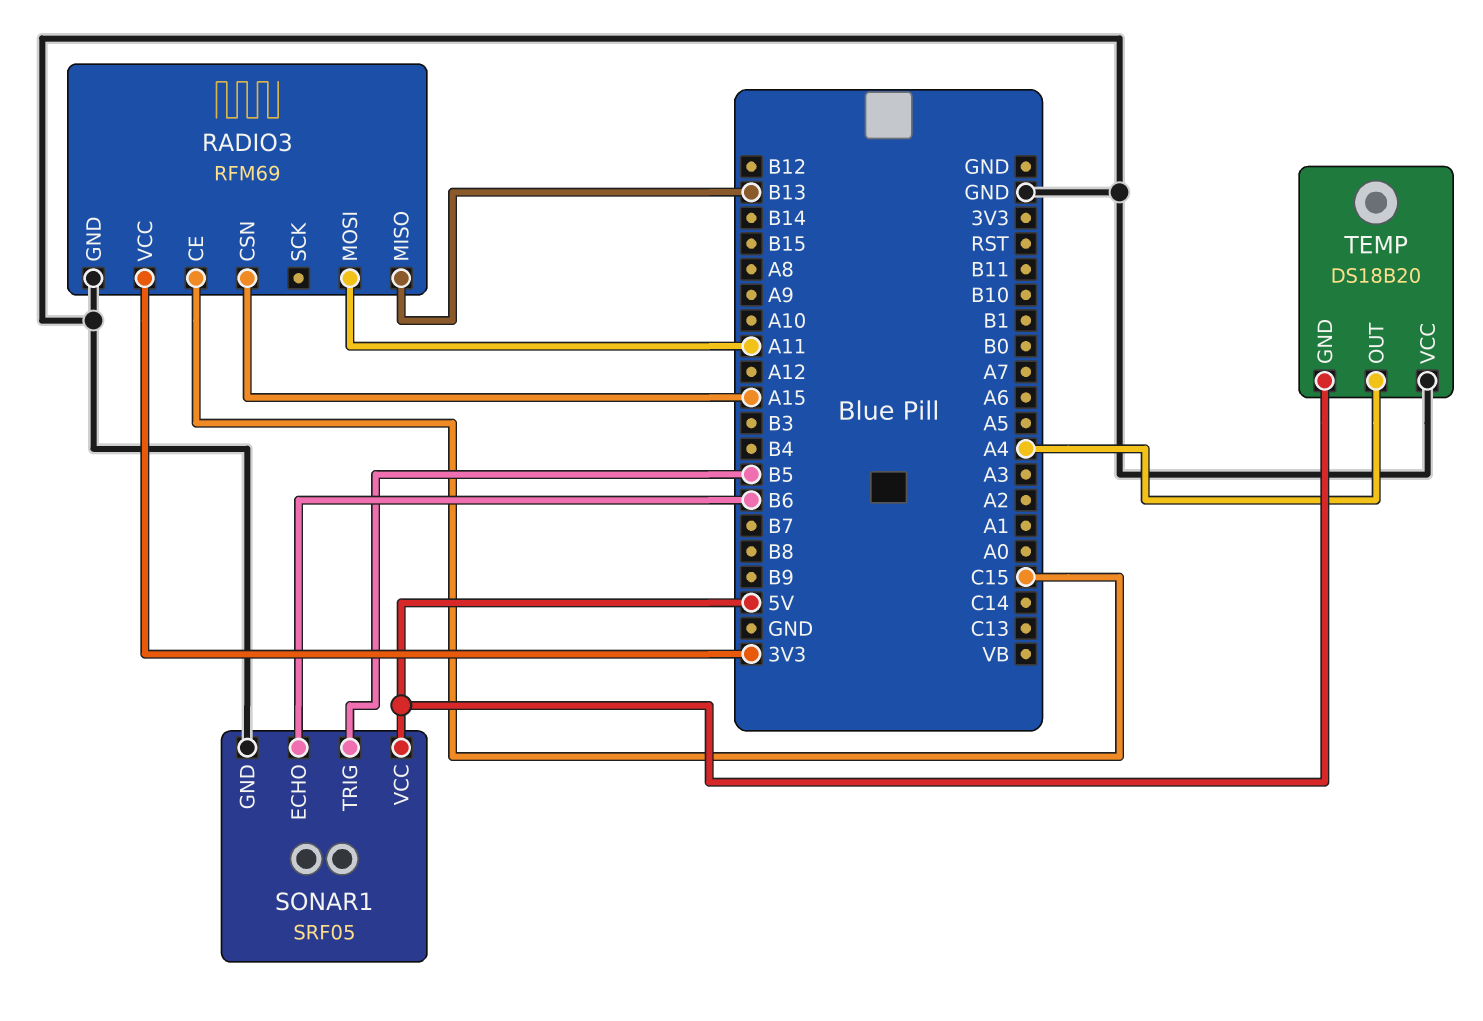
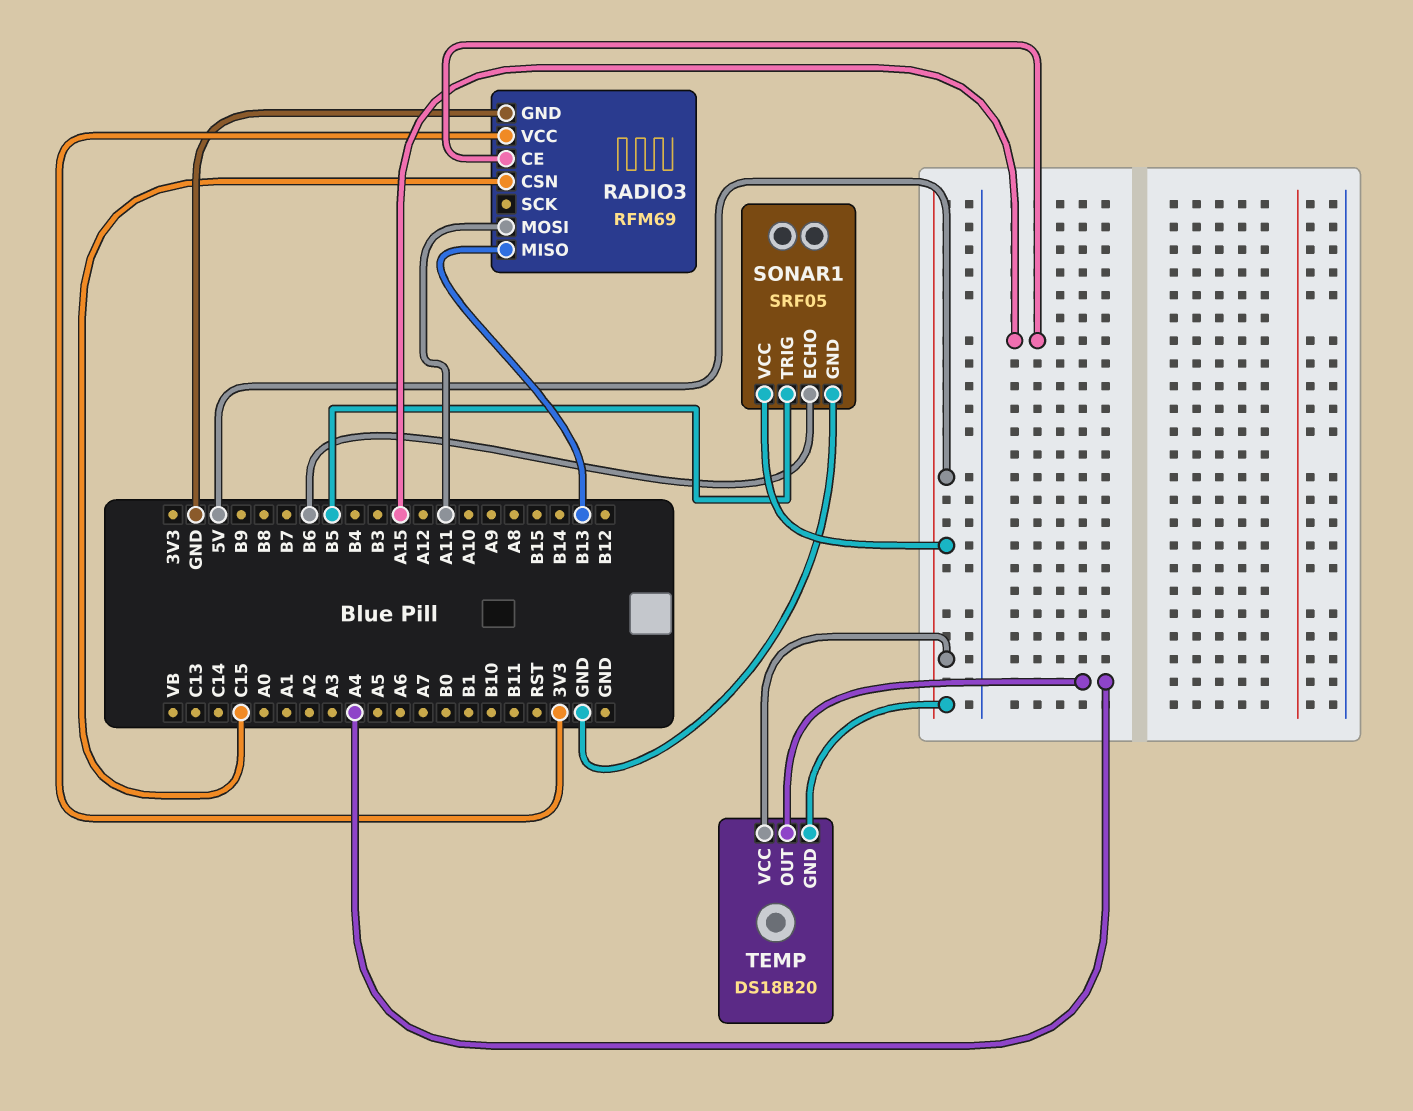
RADIO3 pin CE: C15 -> A15
RADIO3 pin CSN: A15 -> C15
TEMP pin VCC: GND -> 5V

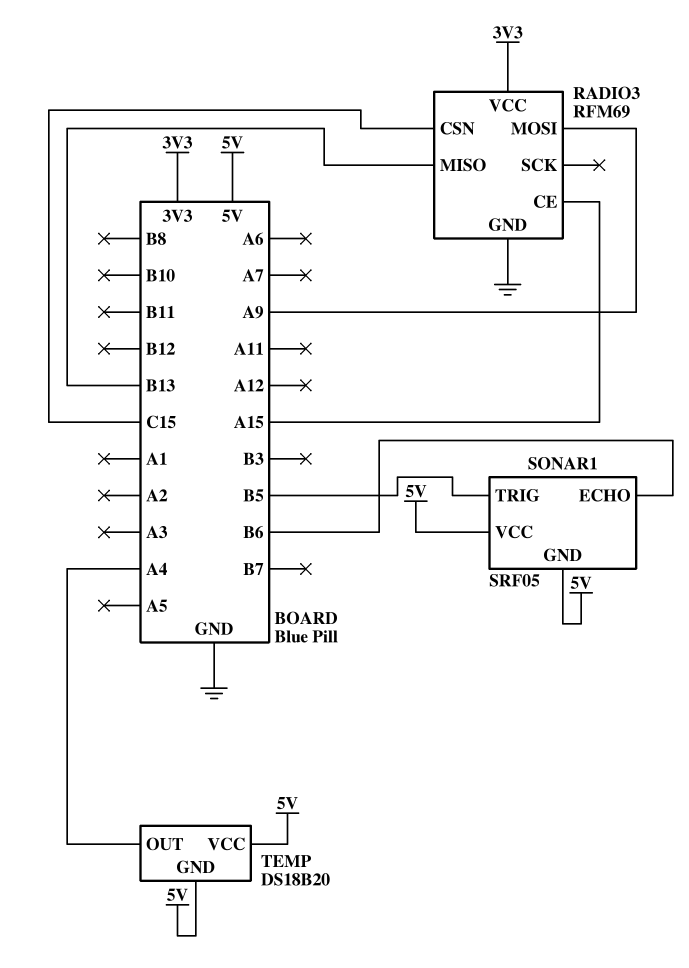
RADIO3 pin MOSI: A11 -> A9
SONAR1 pin GND: GND -> 5V

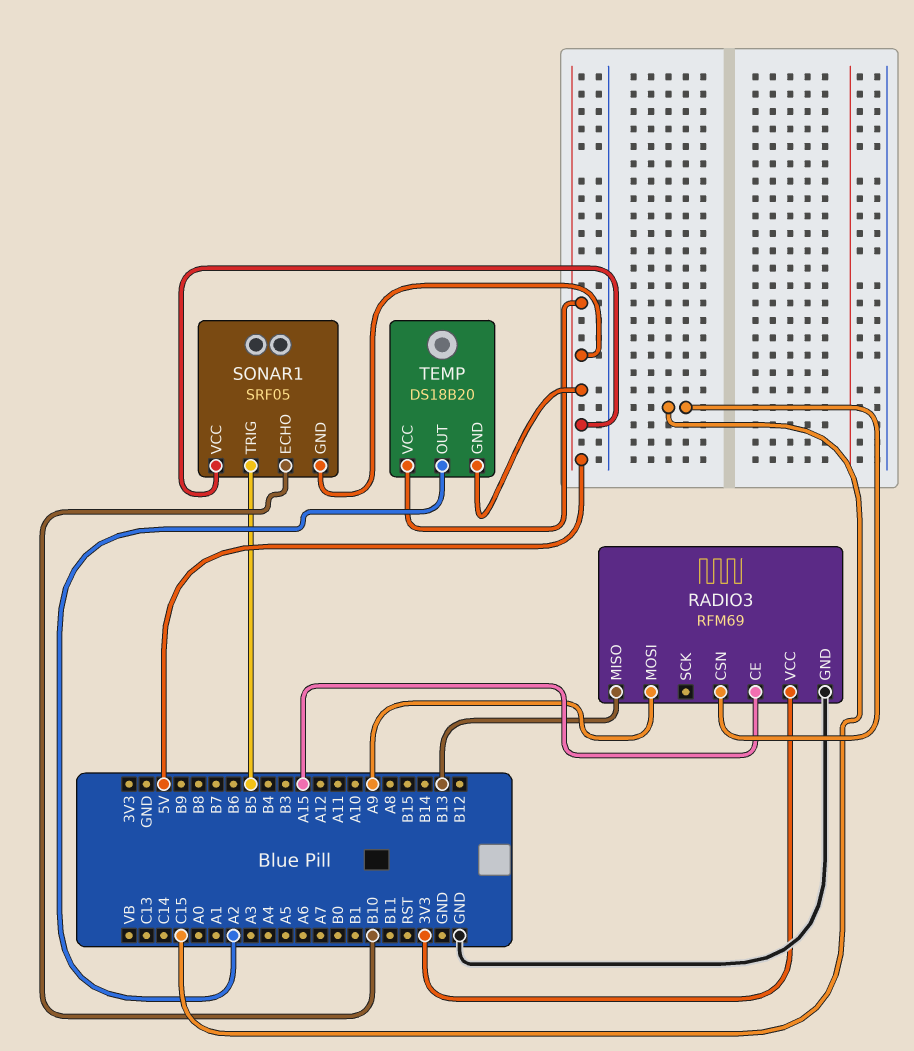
SONAR1 pin ECHO: B6 -> B10
TEMP pin OUT: A4 -> A2

